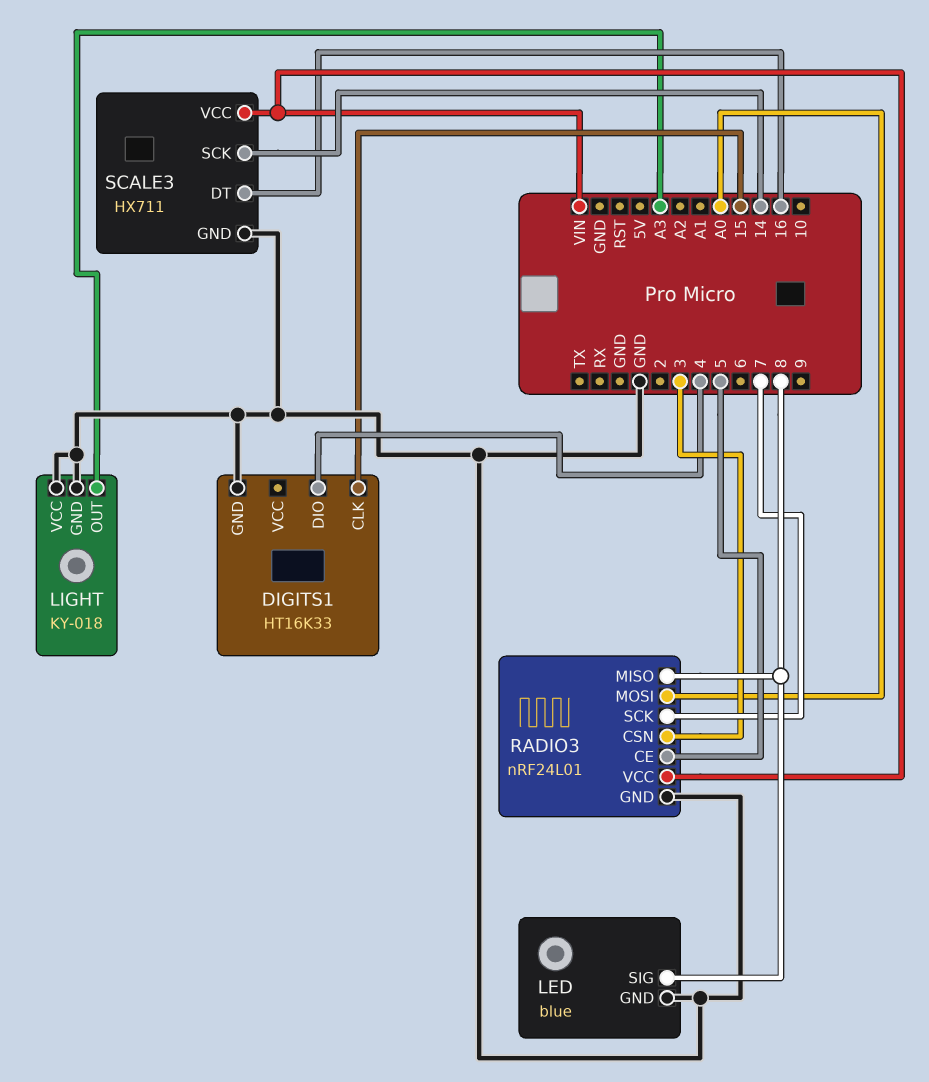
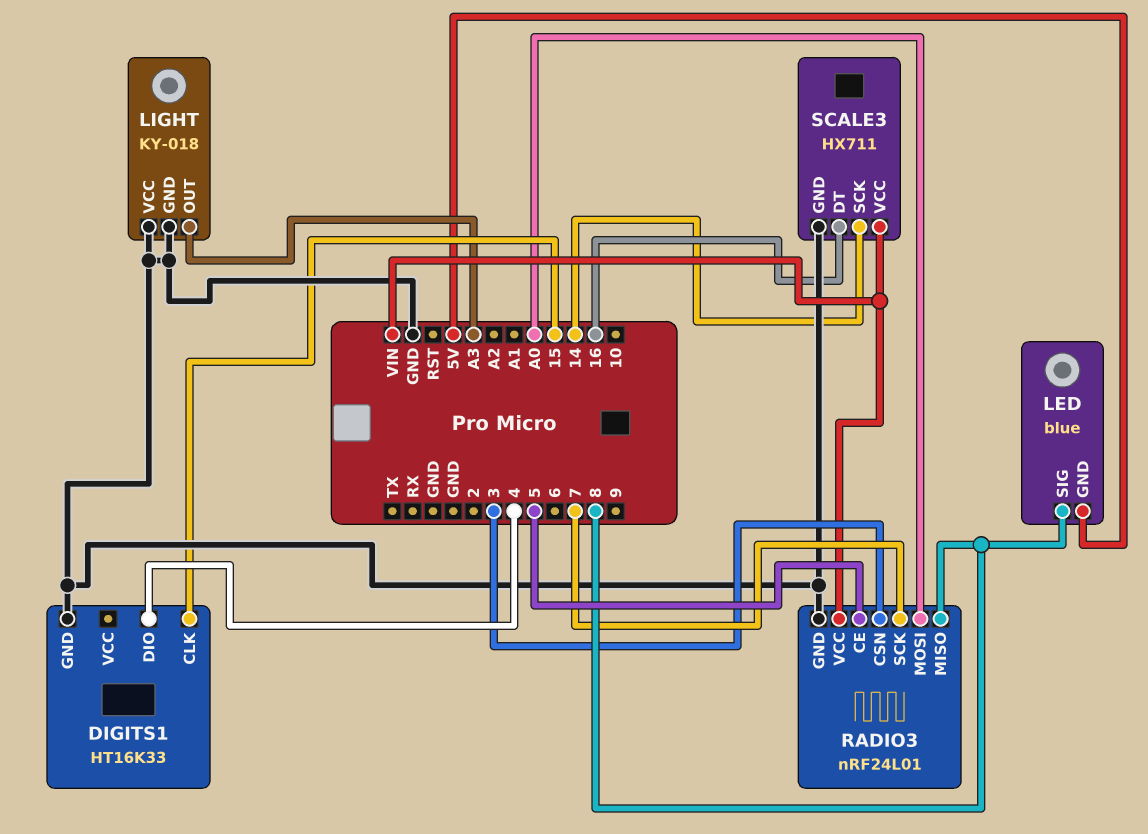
LED pin GND: GND -> 5V

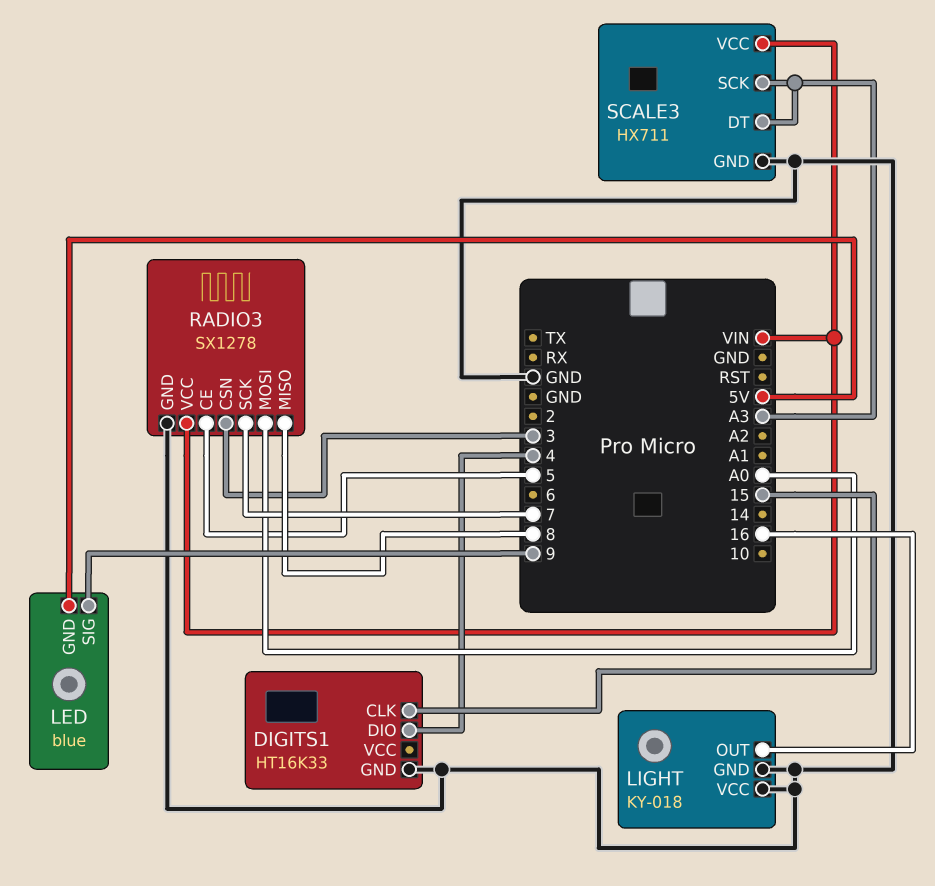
LED pin SIG: 8 -> 9
LIGHT pin OUT: A3 -> 16
RADIO3: nRF24L01 -> SX1278
SCALE3 pin DT: 16 -> A3
SCALE3 pin SCK: 14 -> A3

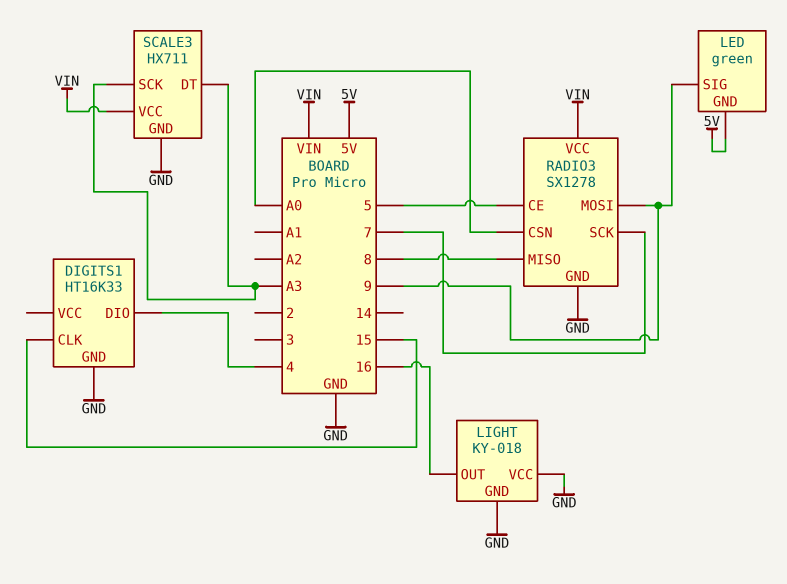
LED: blue -> green
RADIO3 pin CSN: 3 -> A0
RADIO3 pin MOSI: A0 -> 9

